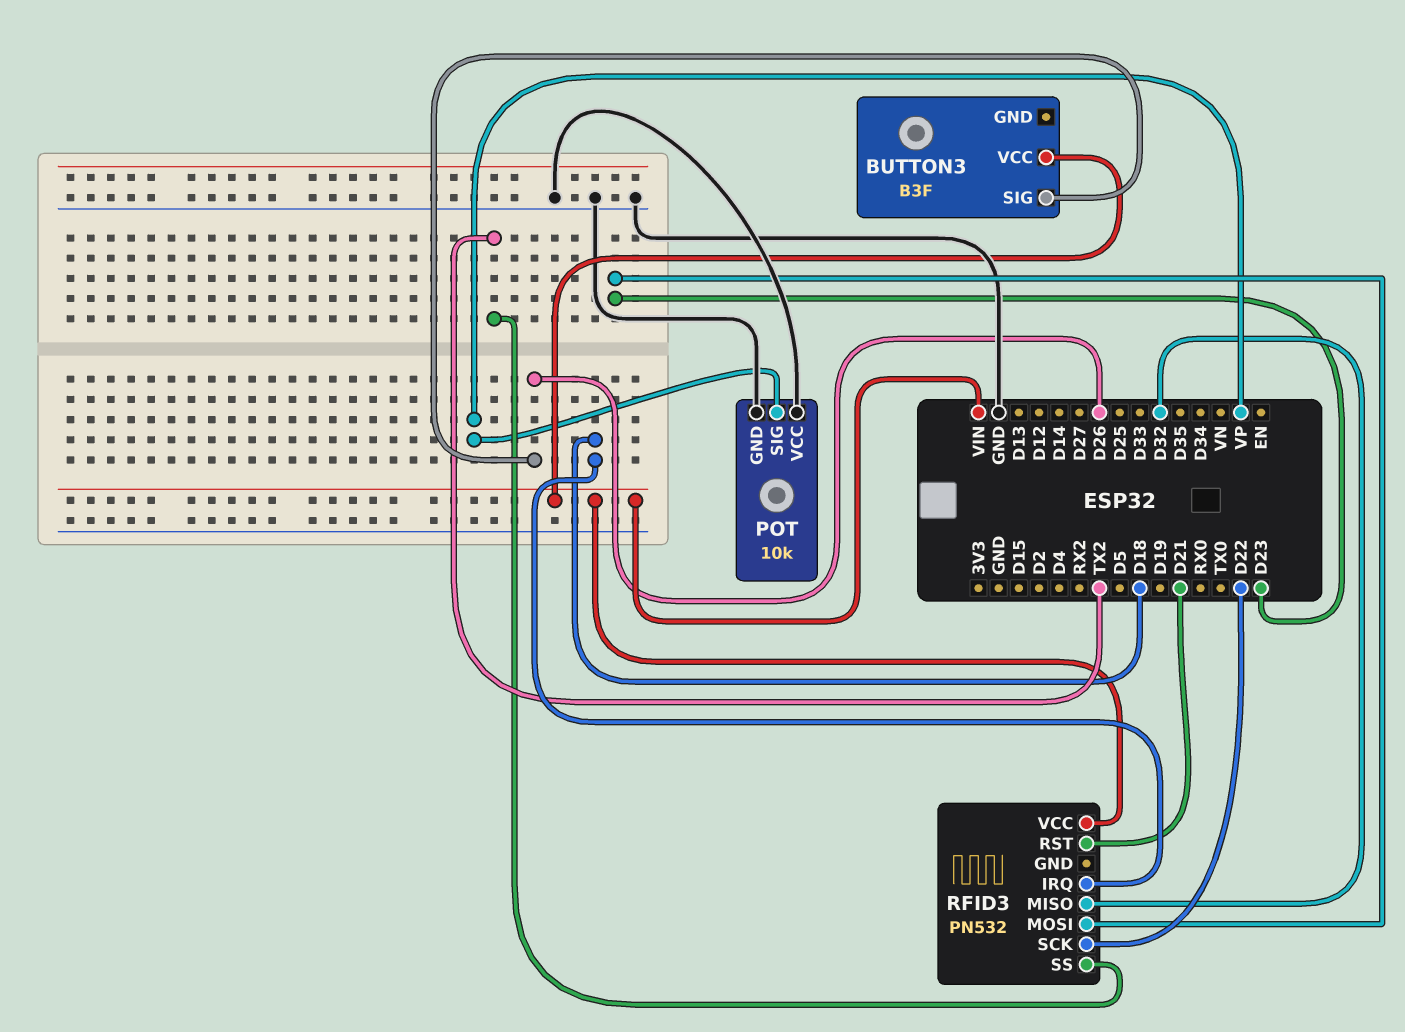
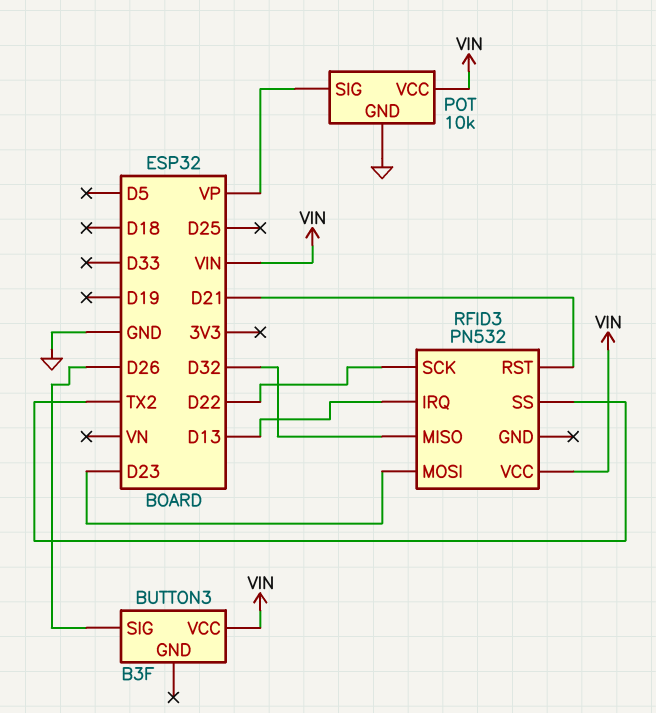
POT pin VCC: GND -> VIN
RFID3 pin IRQ: D18 -> D13

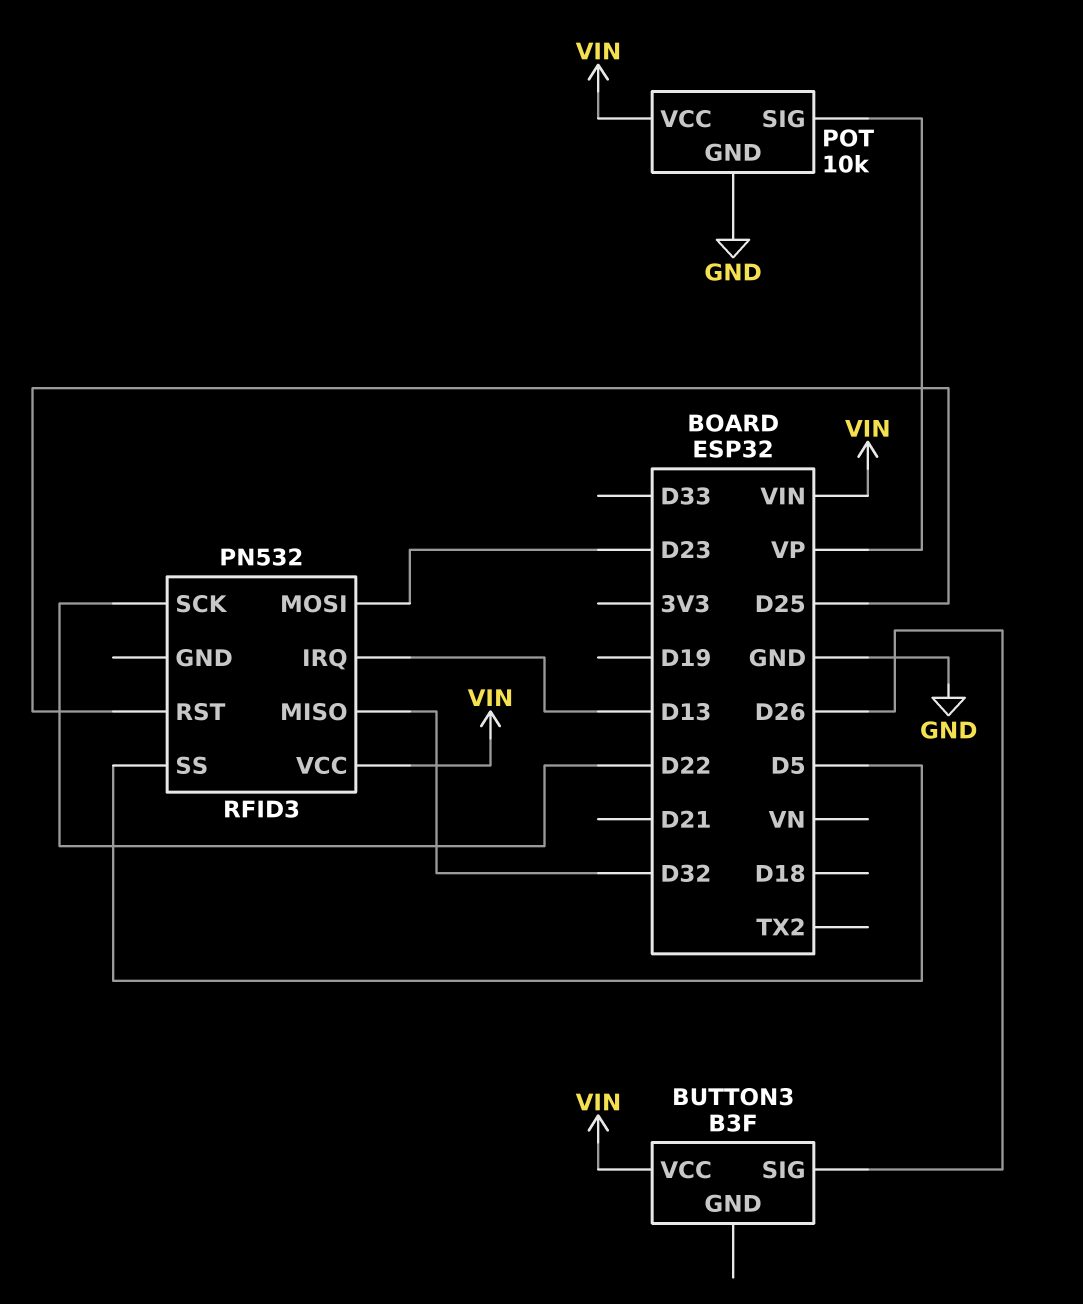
RFID3 pin RST: D21 -> D25
RFID3 pin SS: TX2 -> D5

